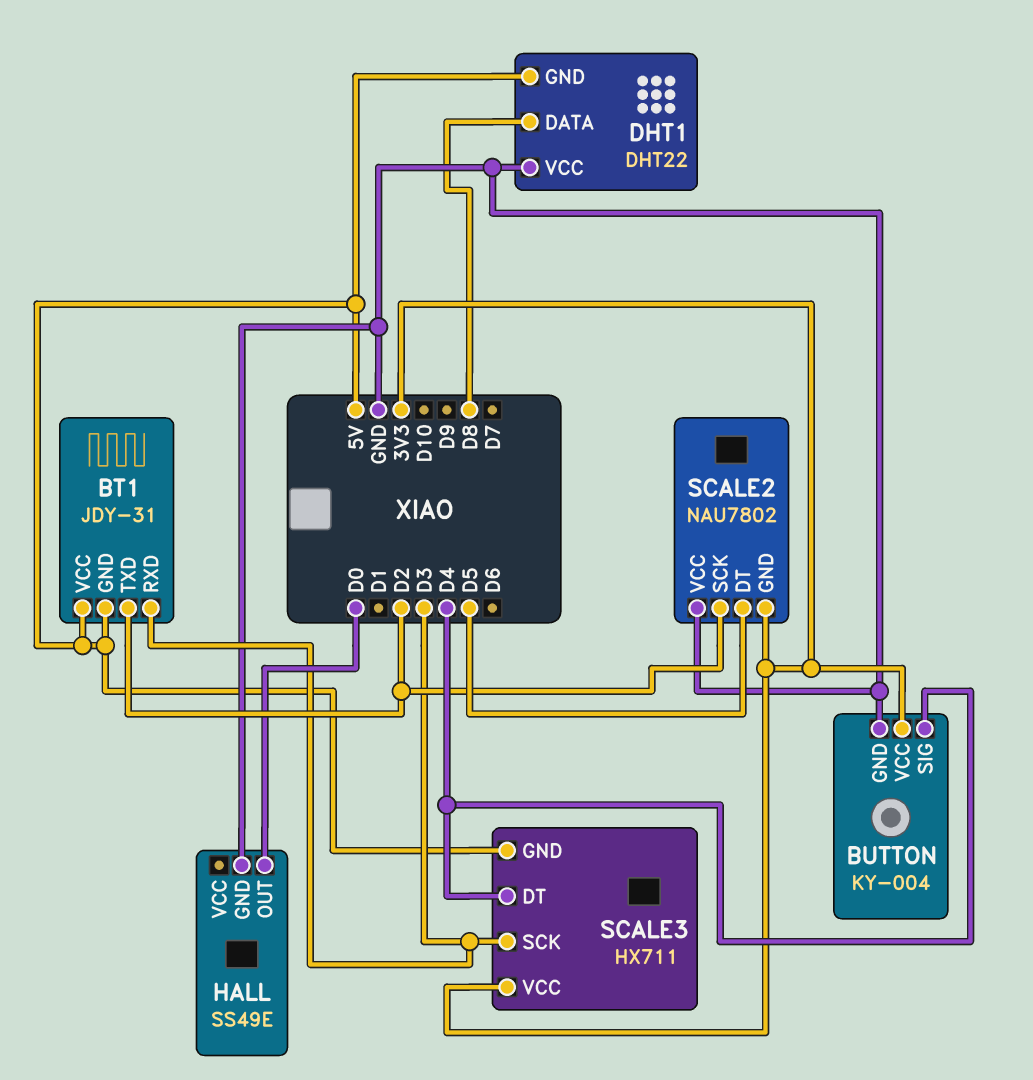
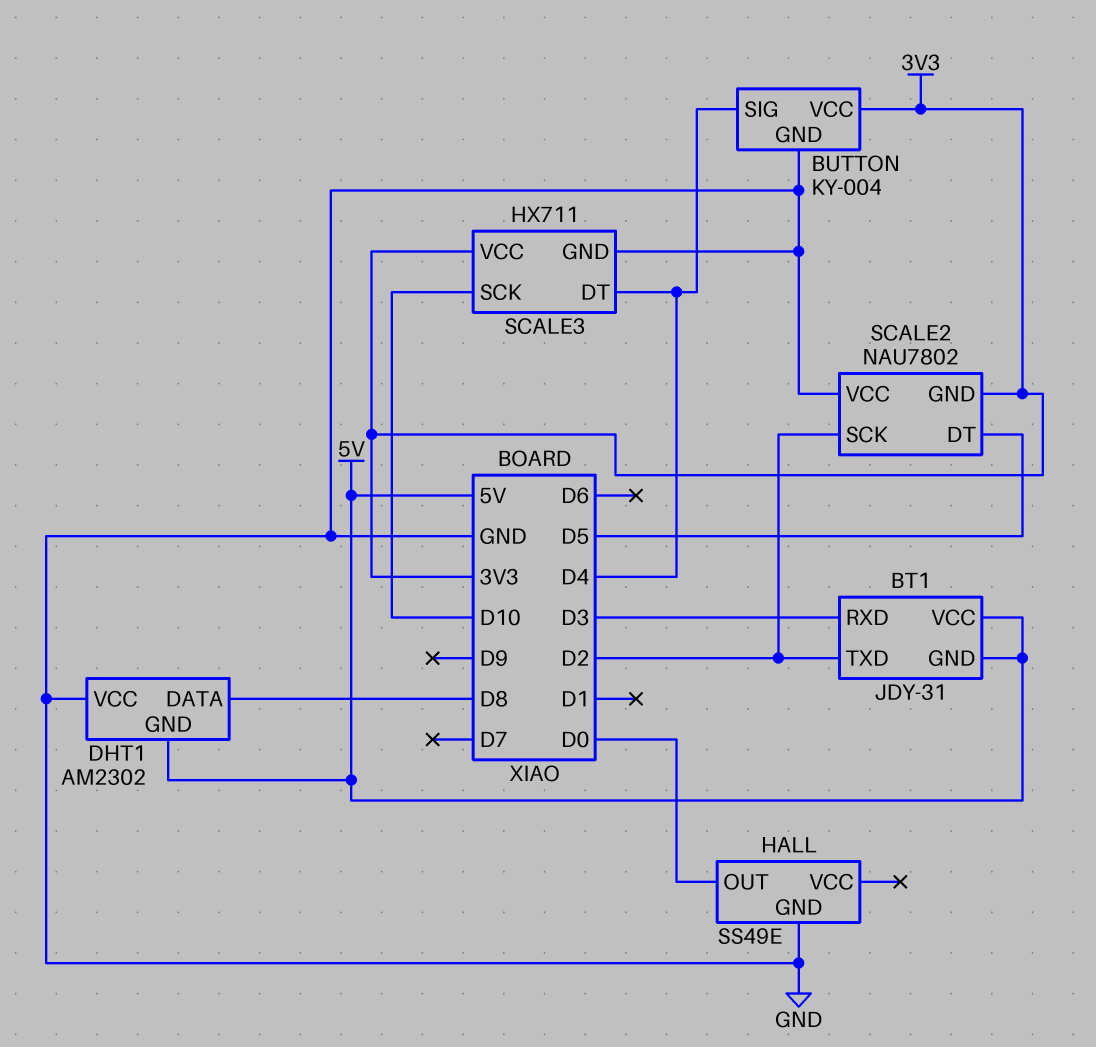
DHT1: DHT22 -> AM2302
SCALE3 pin GND: 5V -> GND
SCALE3 pin SCK: D3 -> D10

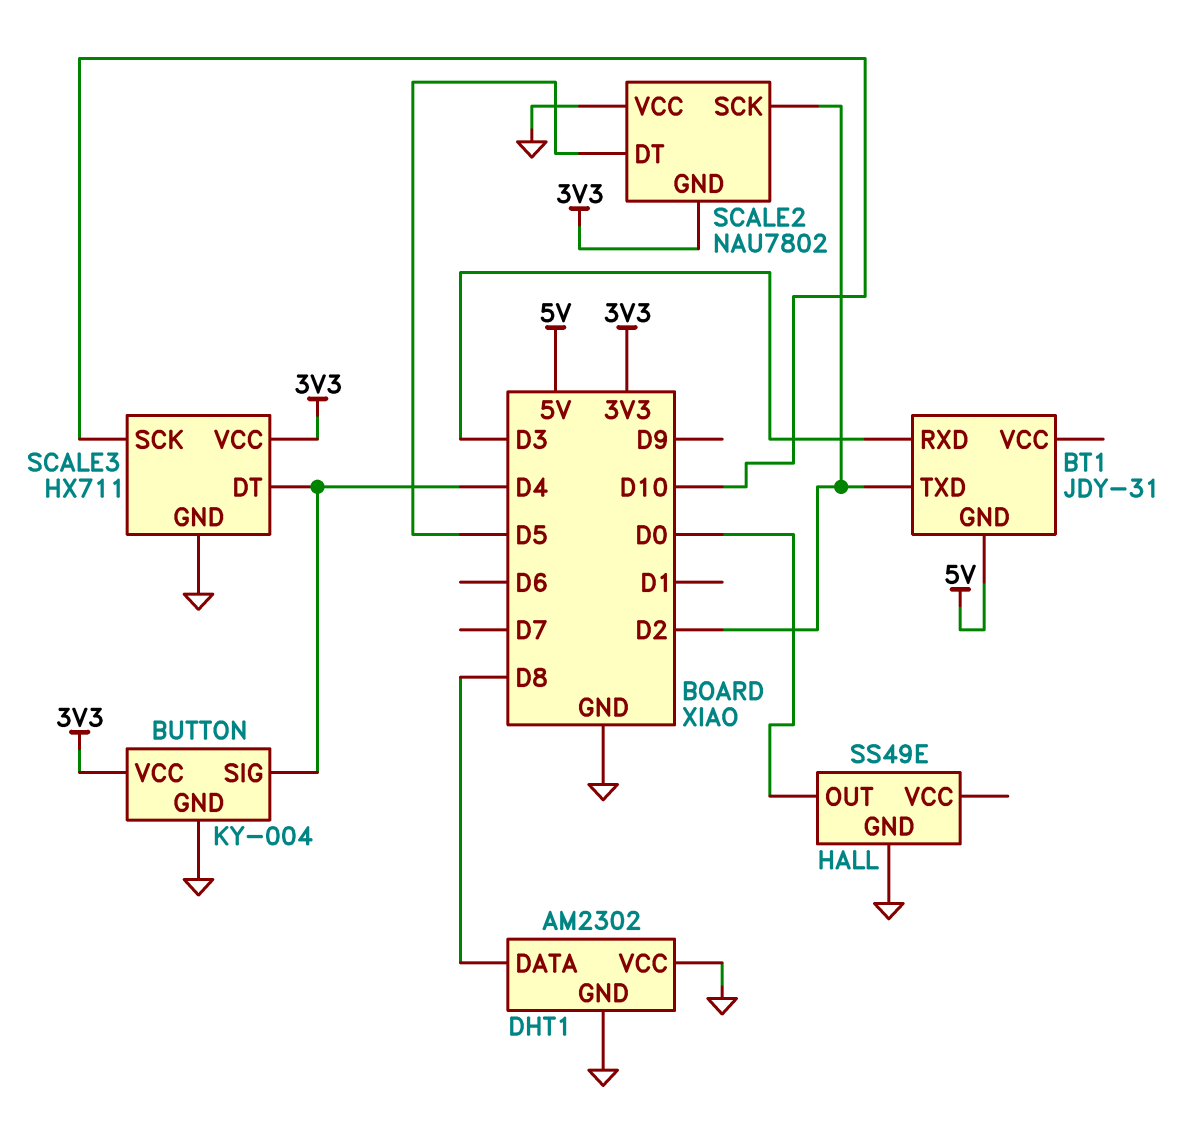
BT1 pin VCC: 5V -> none
DHT1 pin GND: 5V -> GND

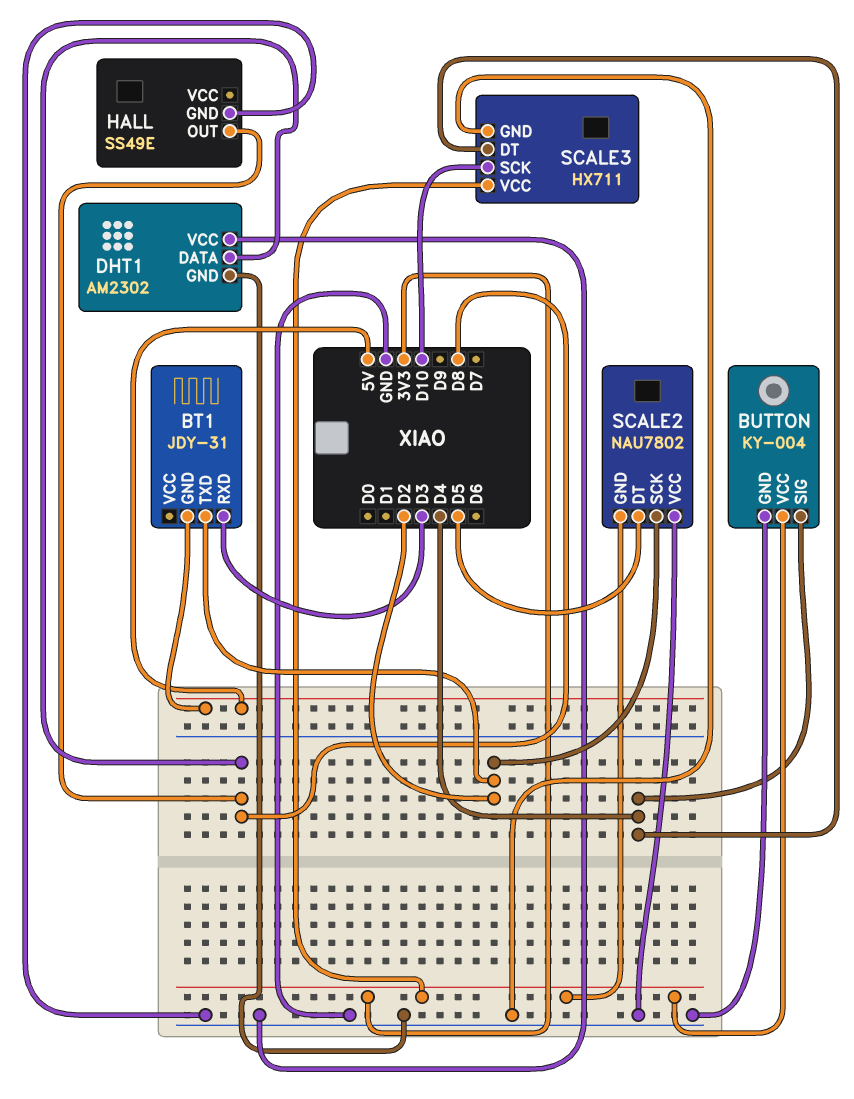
HALL pin OUT: D0 -> D8

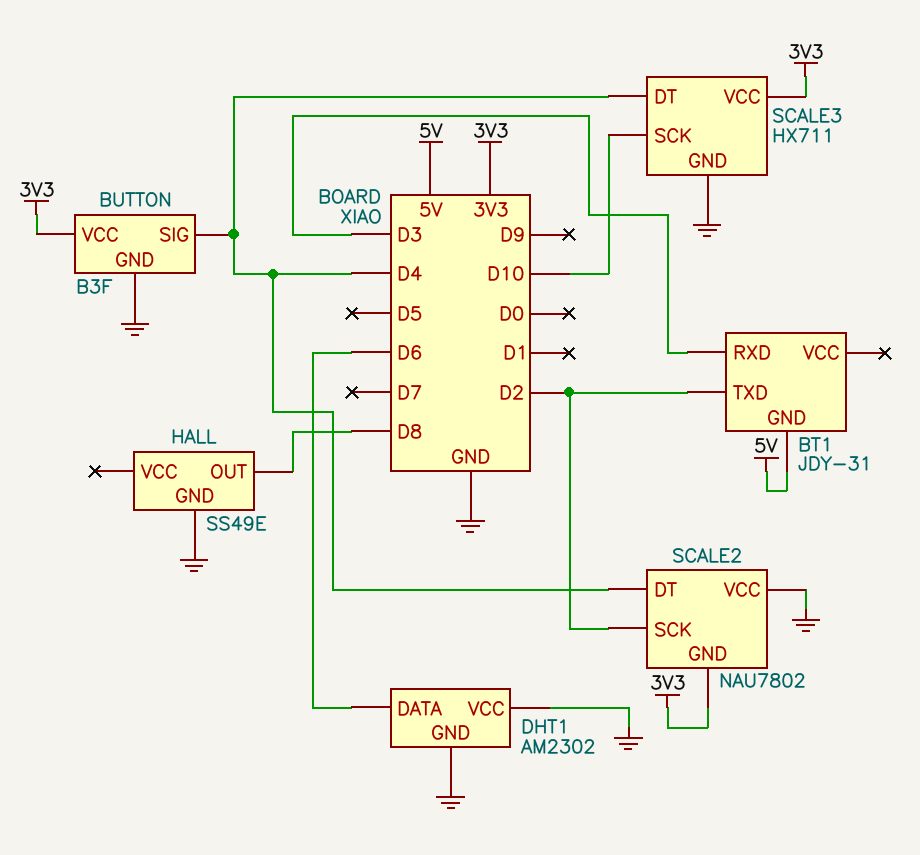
BUTTON: KY-004 -> B3F
DHT1 pin DATA: D8 -> D6
SCALE2 pin DT: D5 -> D4

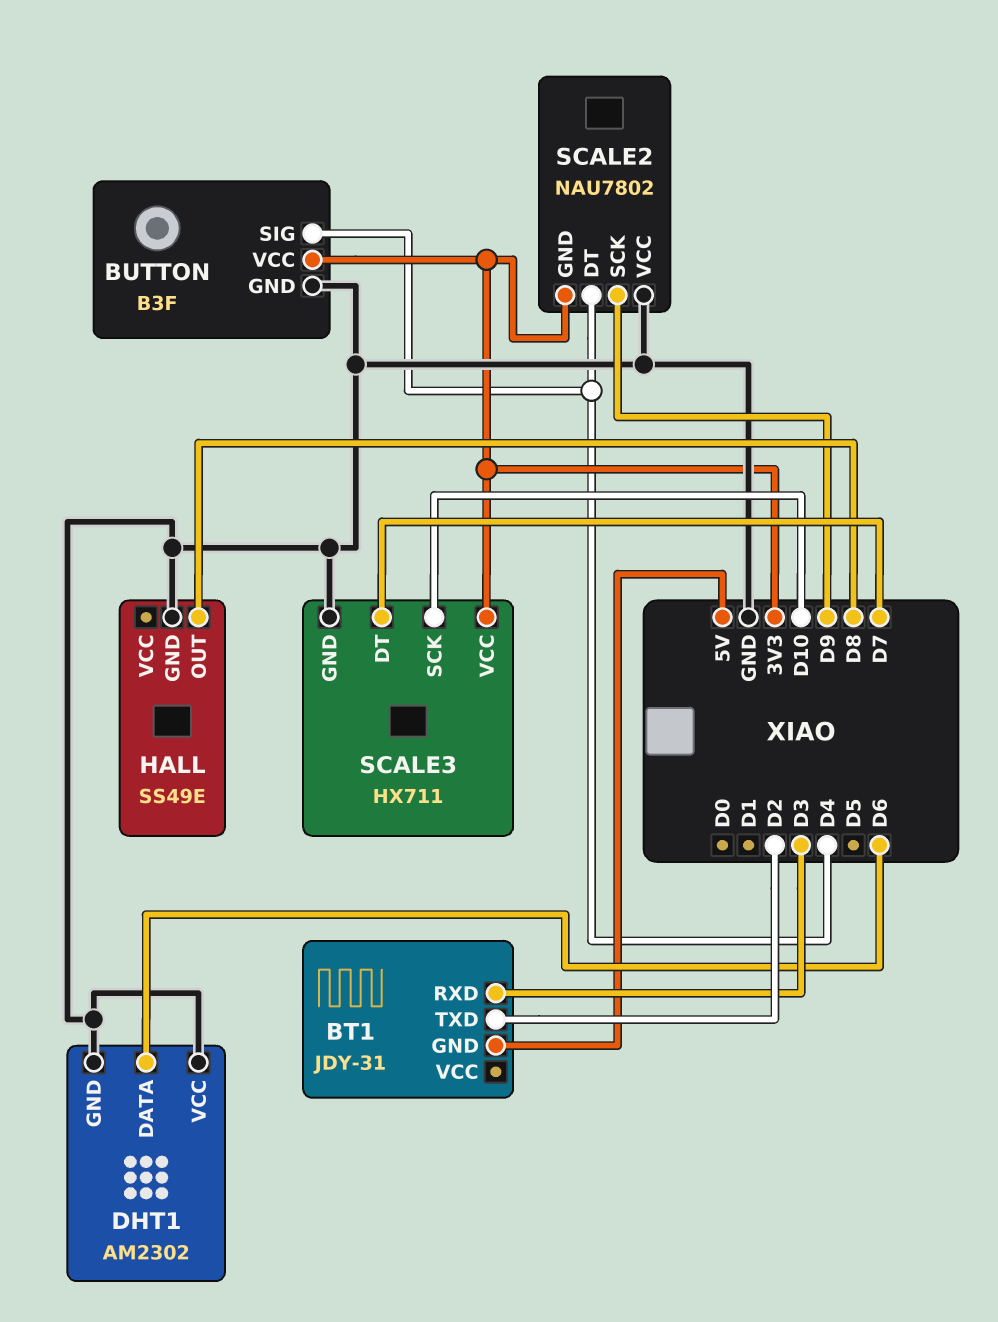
SCALE2 pin SCK: D2 -> D9
SCALE3 pin DT: D4 -> D7

